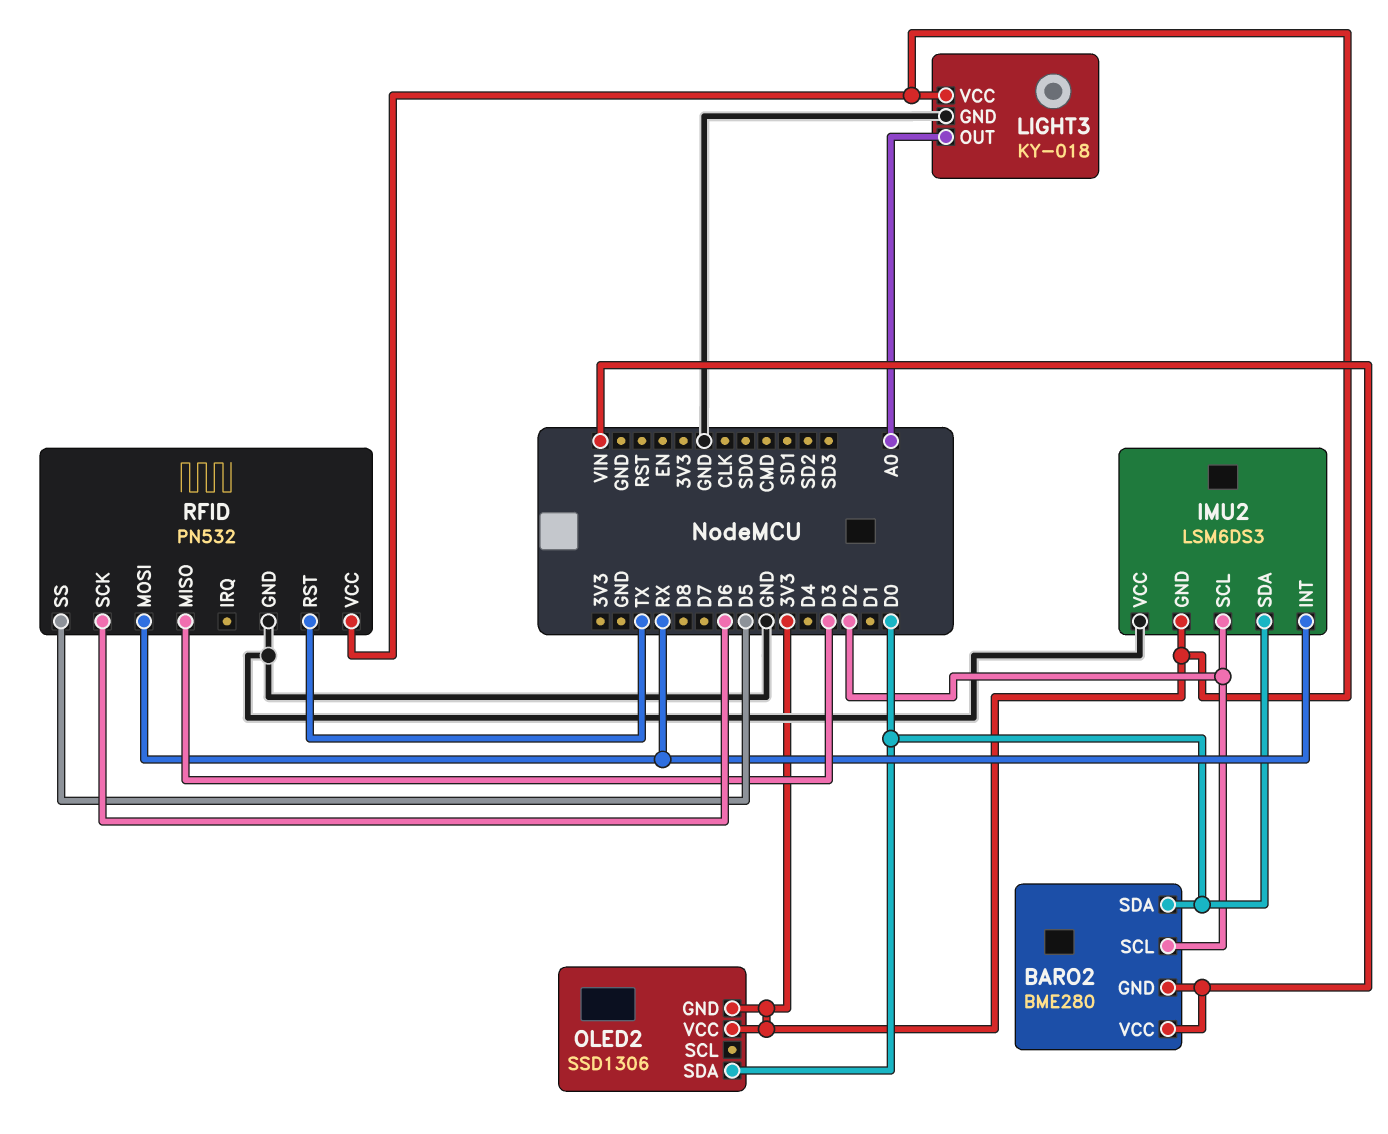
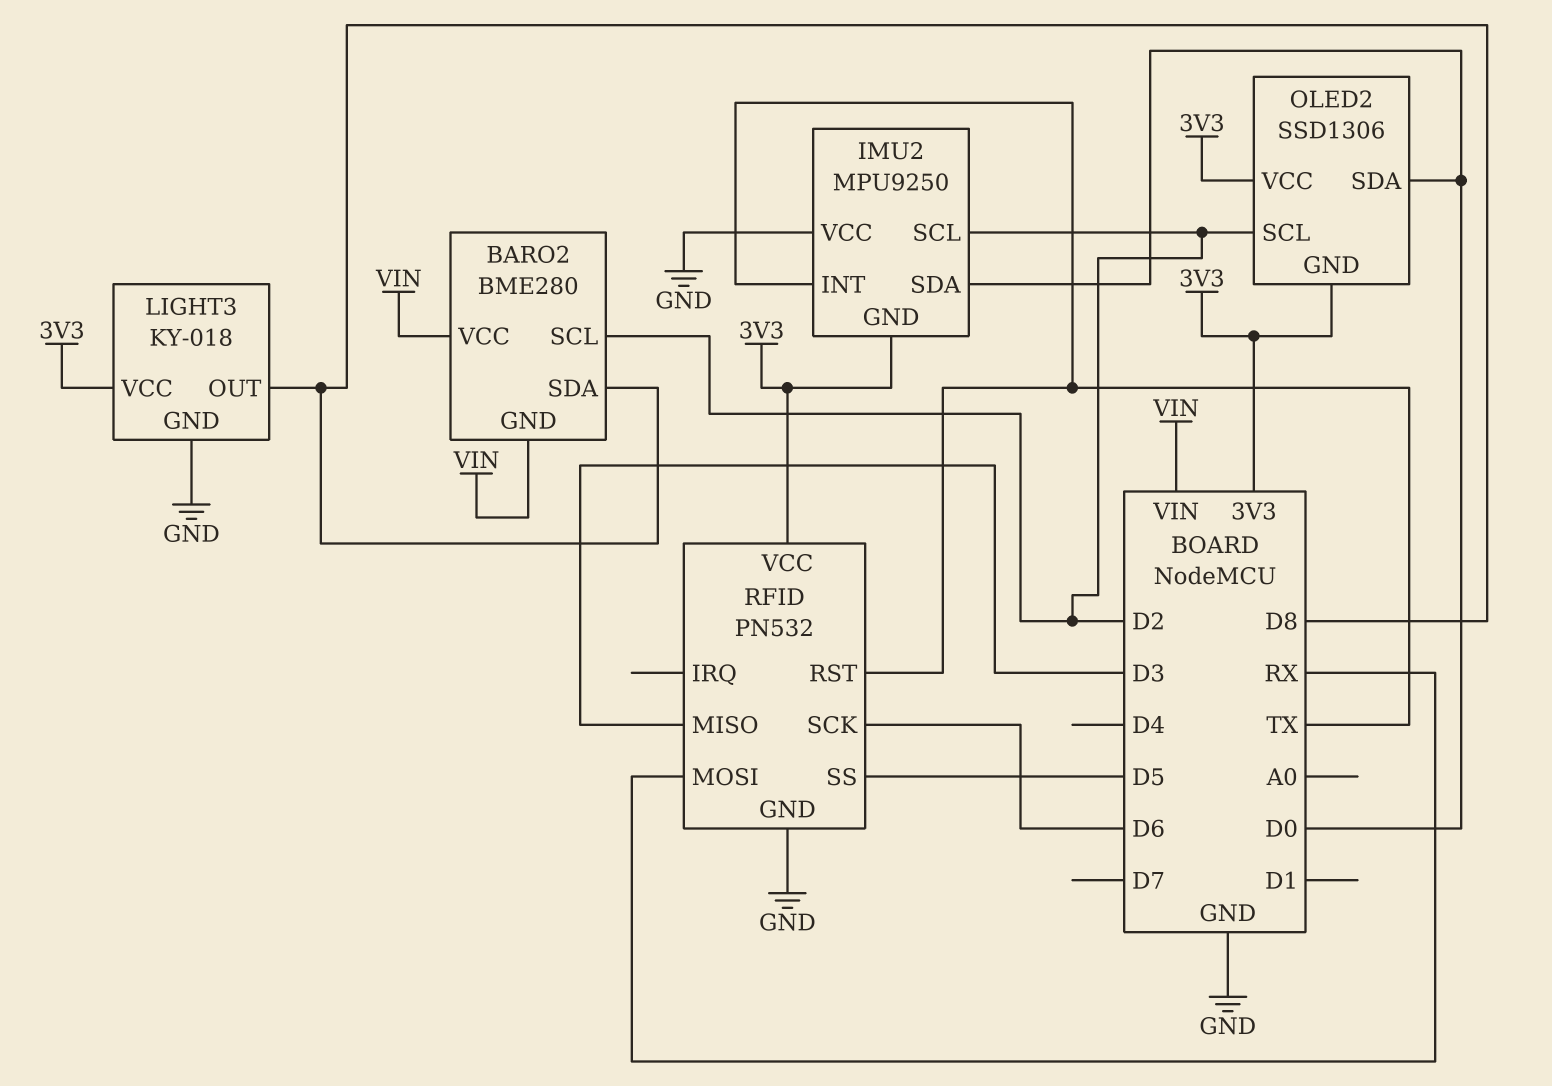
BARO2 pin SDA: D0 -> D8
IMU2: LSM6DS3 -> MPU9250
IMU2 pin INT: RX -> TX
LIGHT3 pin OUT: A0 -> D8
OLED2 pin SCL: none -> D2

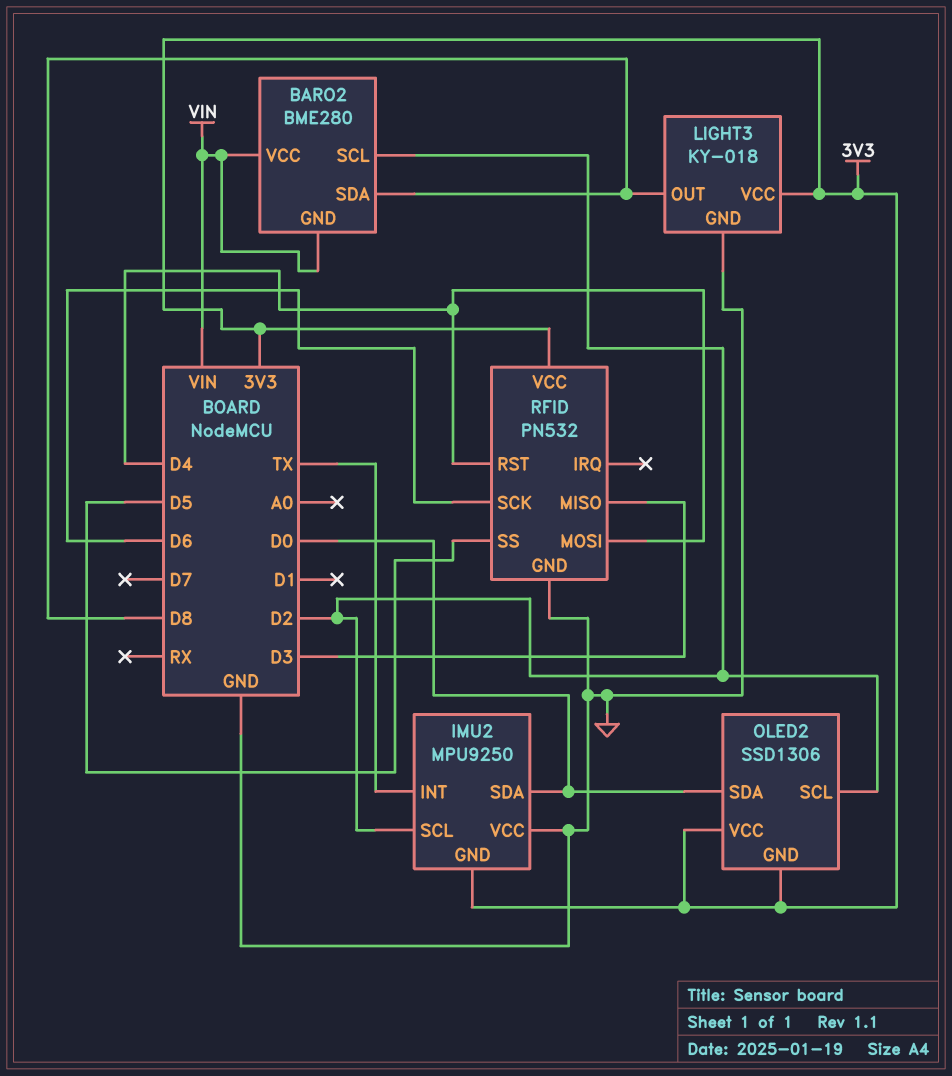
RFID pin MOSI: RX -> D4
RFID pin RST: TX -> D4

